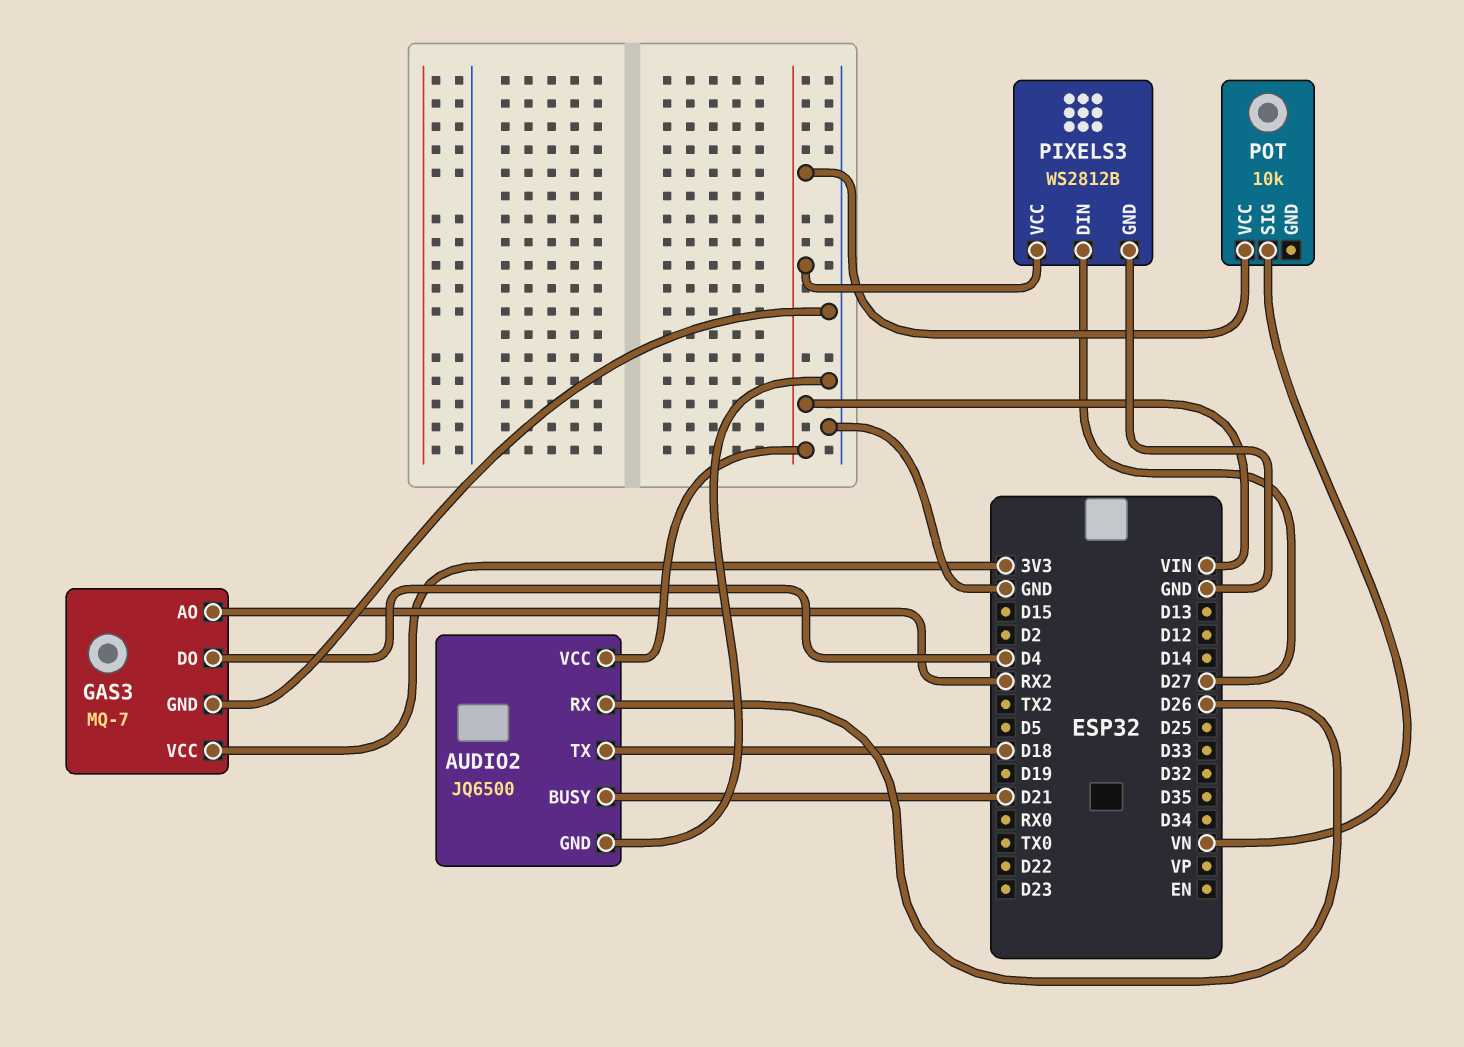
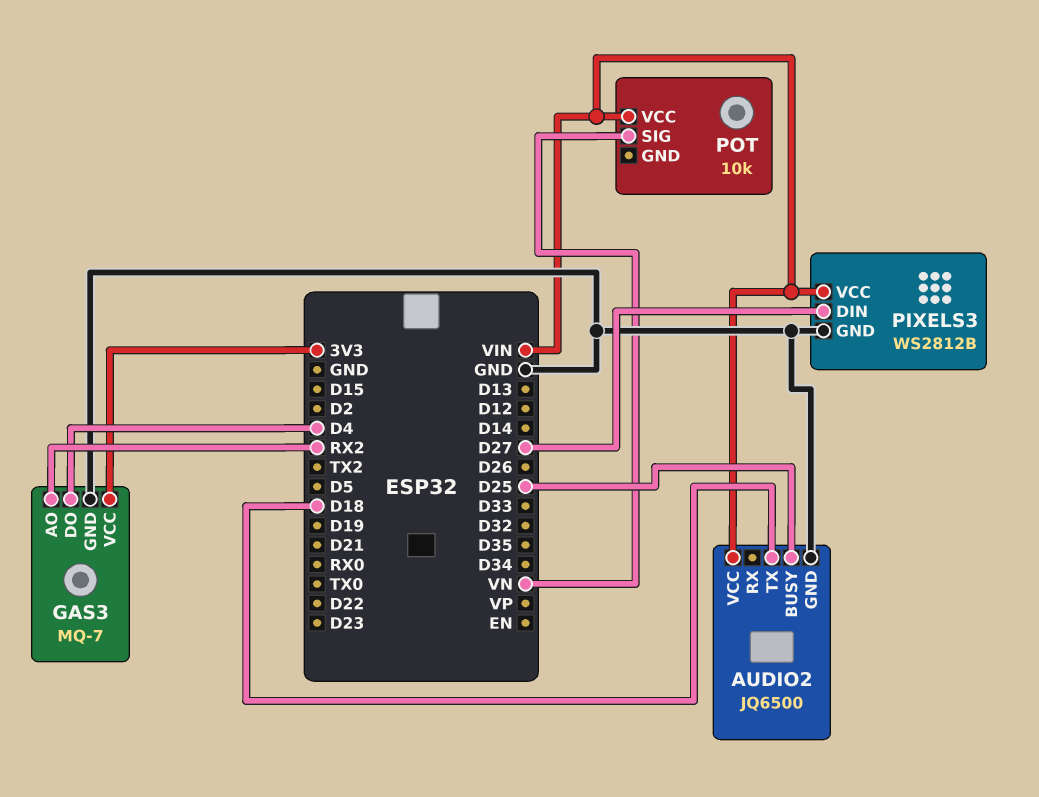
AUDIO2 pin BUSY: D21 -> D25
AUDIO2 pin RX: D26 -> none

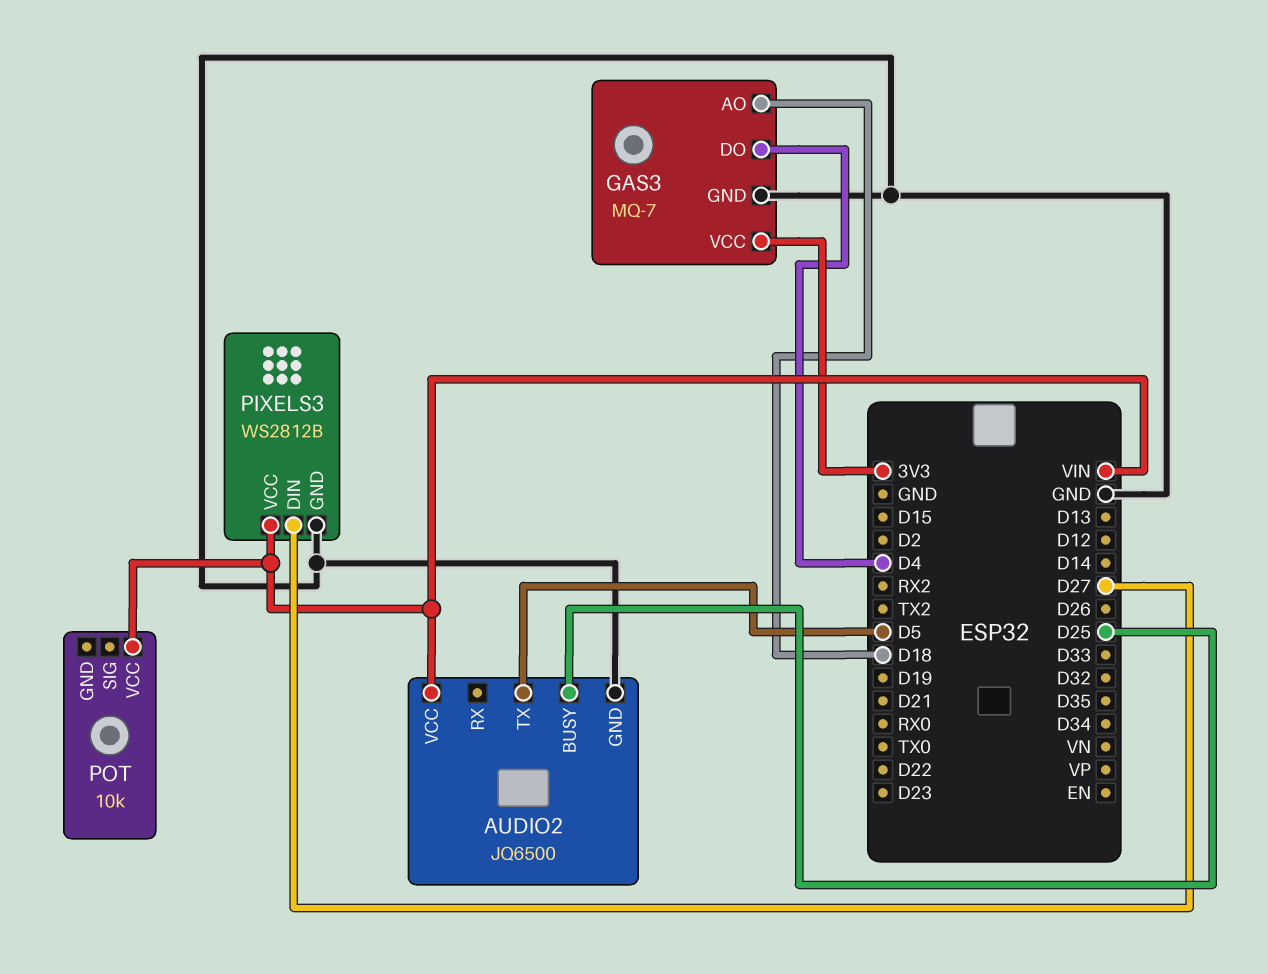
AUDIO2 pin TX: D18 -> D5
GAS3 pin AO: RX2 -> D18
POT pin SIG: VN -> none

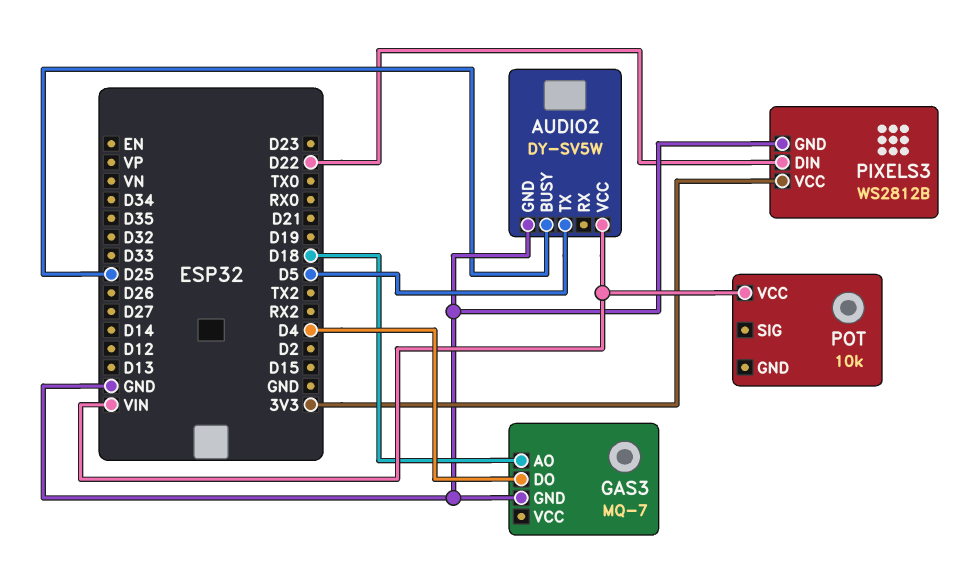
AUDIO2: JQ6500 -> DY-SV5W
GAS3 pin VCC: 3V3 -> none
PIXELS3 pin DIN: D27 -> D22
PIXELS3 pin VCC: VIN -> 3V3

